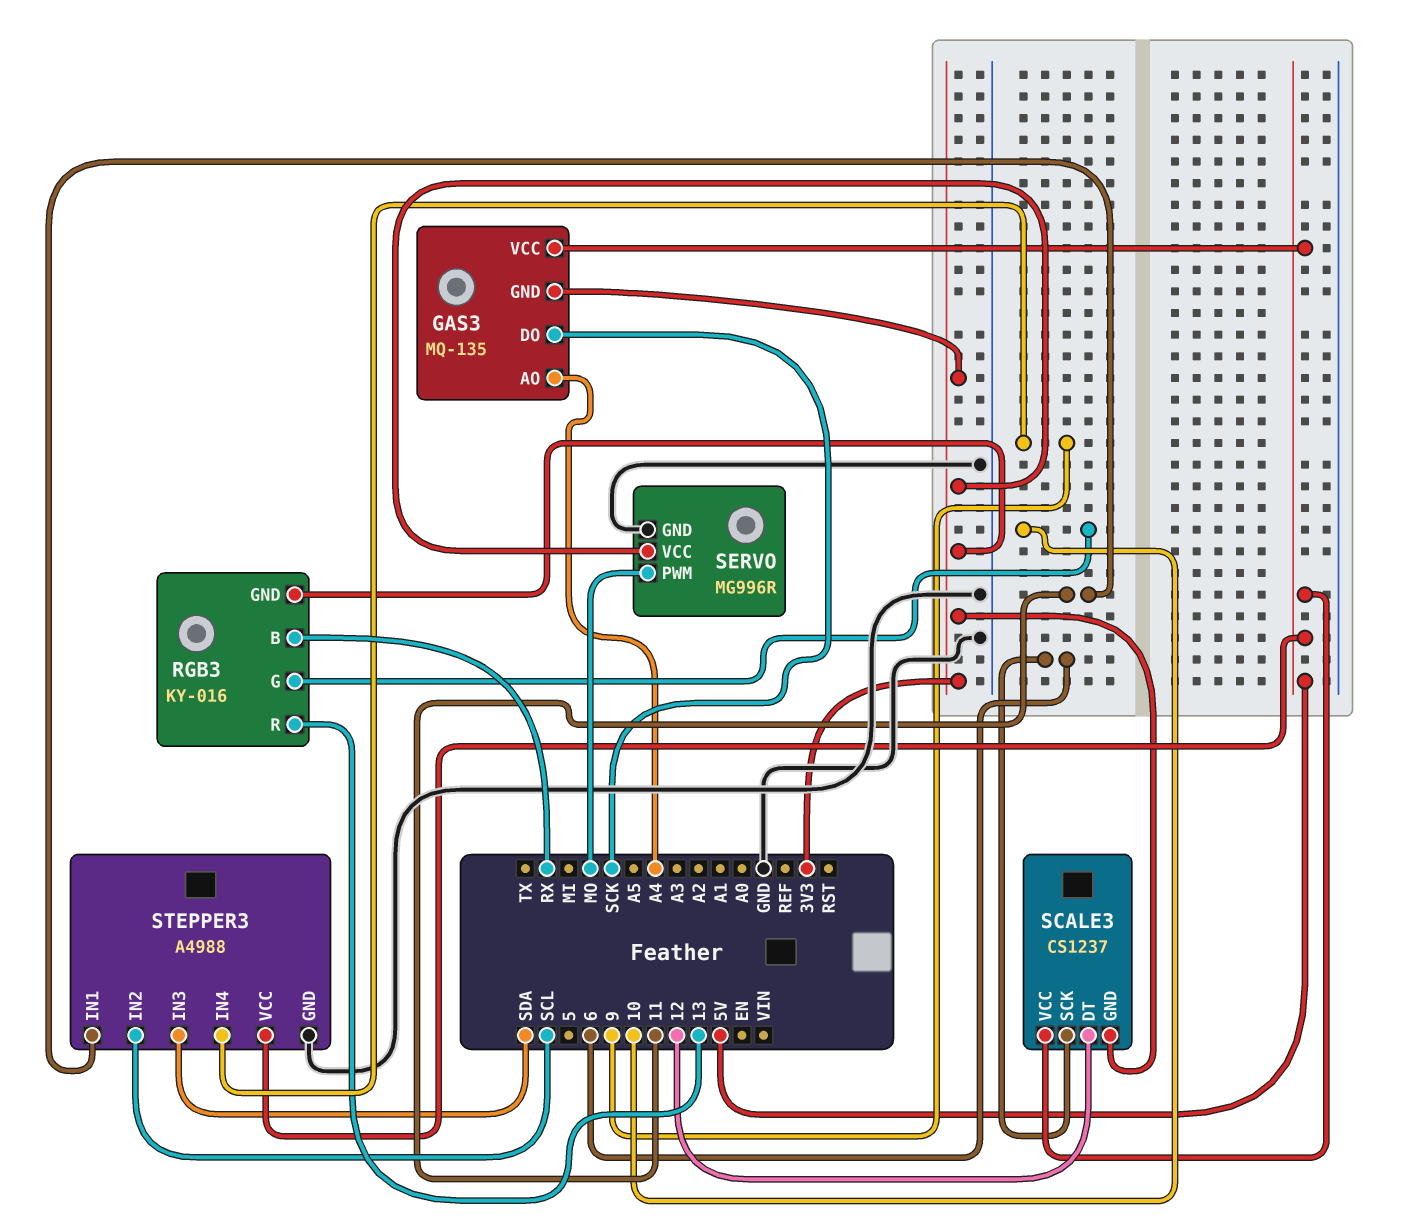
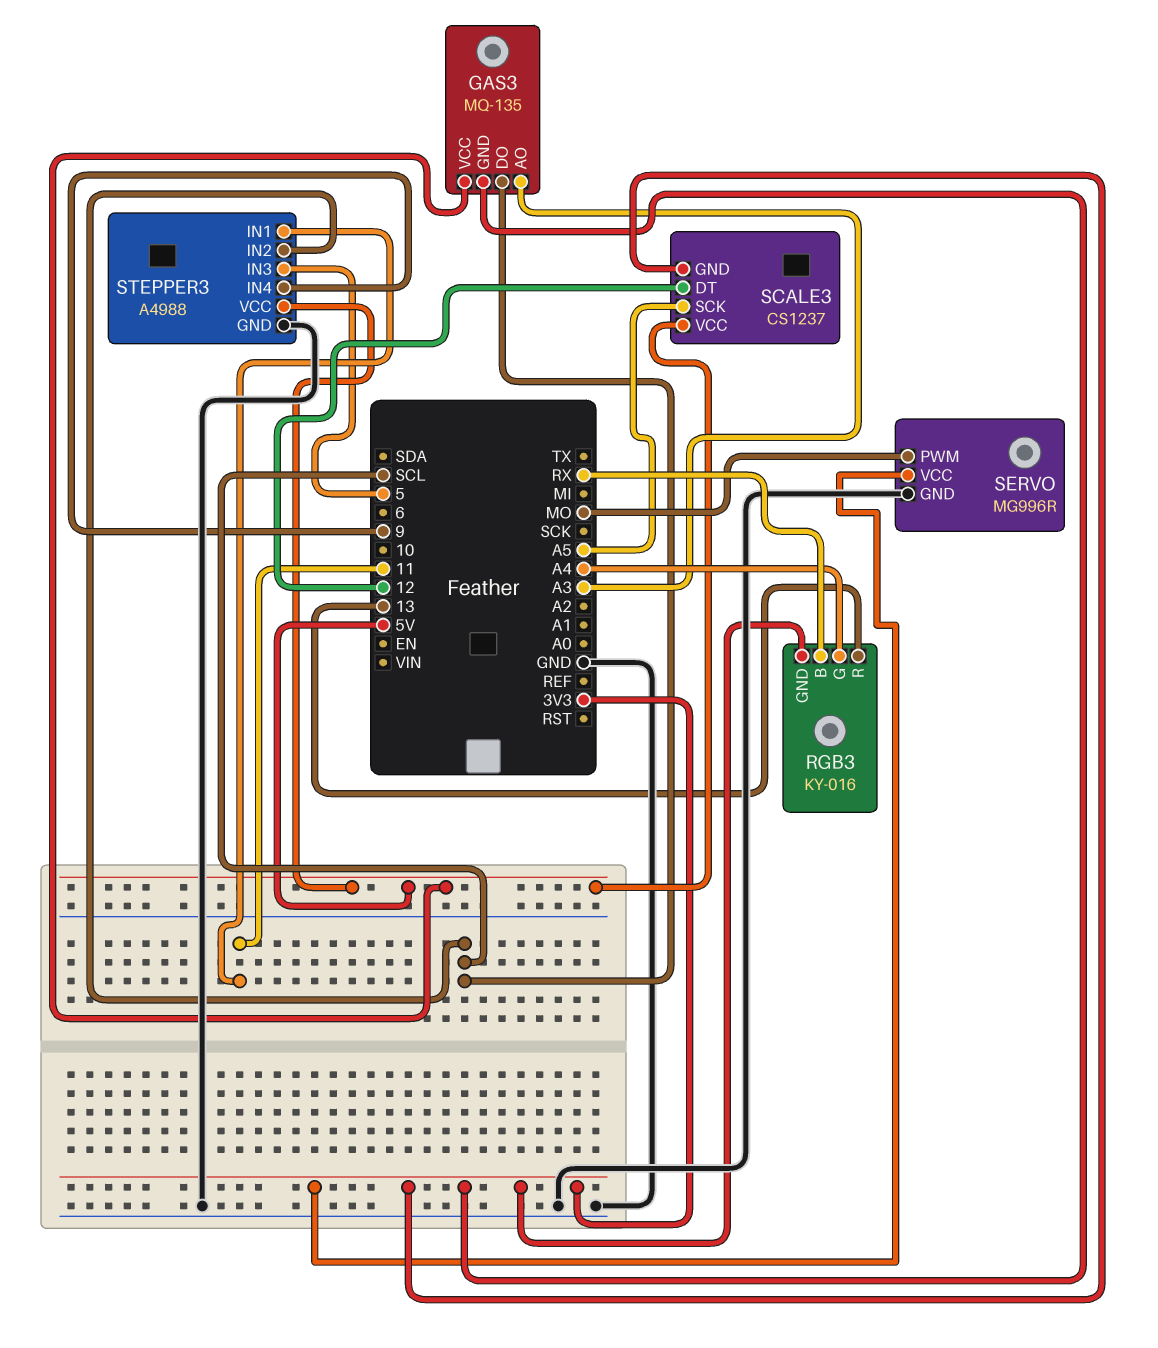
GAS3 pin AO: A4 -> A3
GAS3 pin DO: SCK -> SCL
RGB3 pin G: 10 -> A4
SCALE3 pin SCK: 6 -> A5
STEPPER3 pin IN3: SDA -> 5

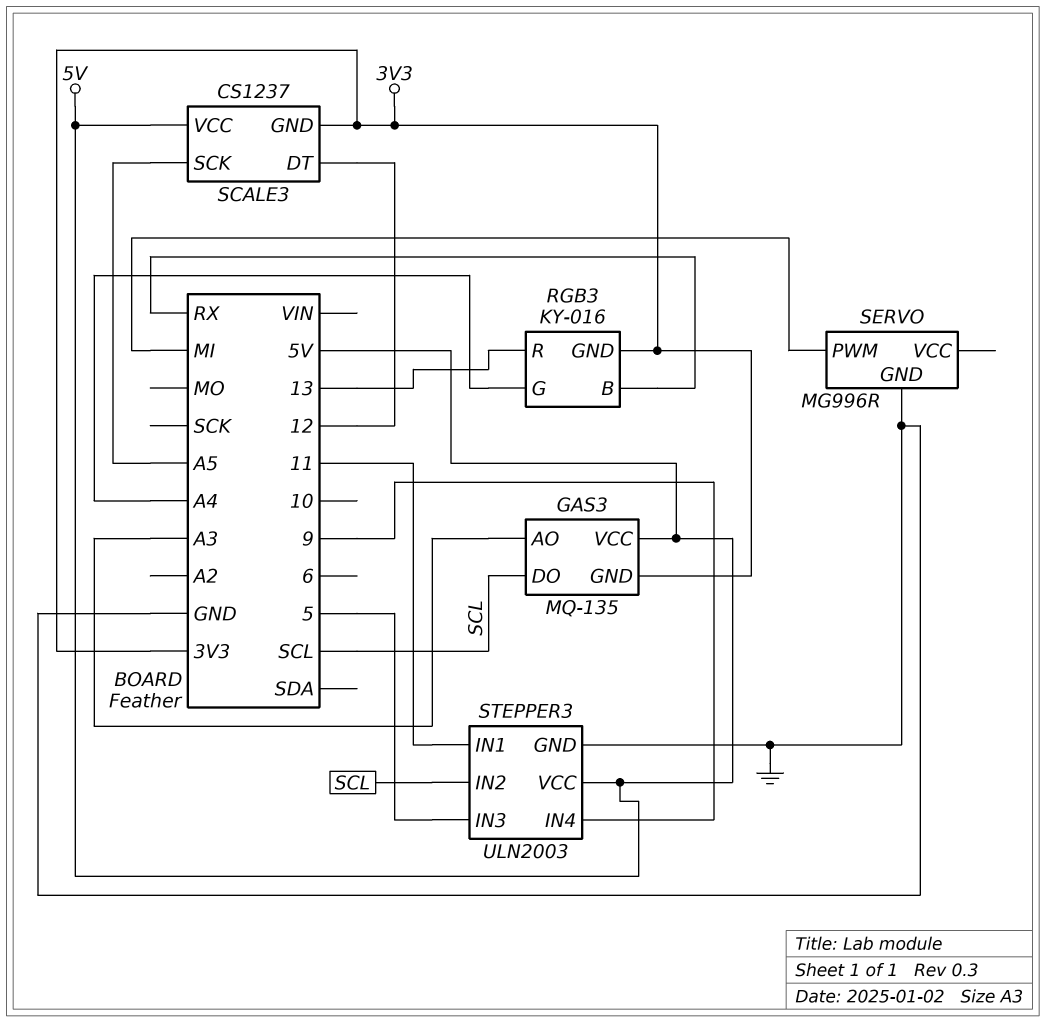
SERVO pin PWM: MO -> MI
SERVO pin VCC: 3V3 -> none
STEPPER3: A4988 -> ULN2003

